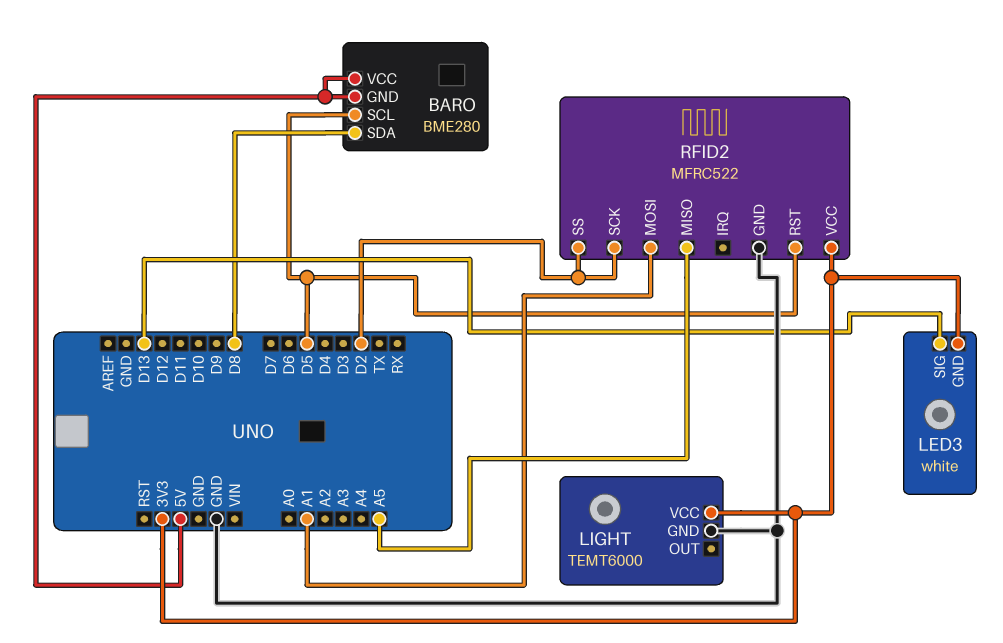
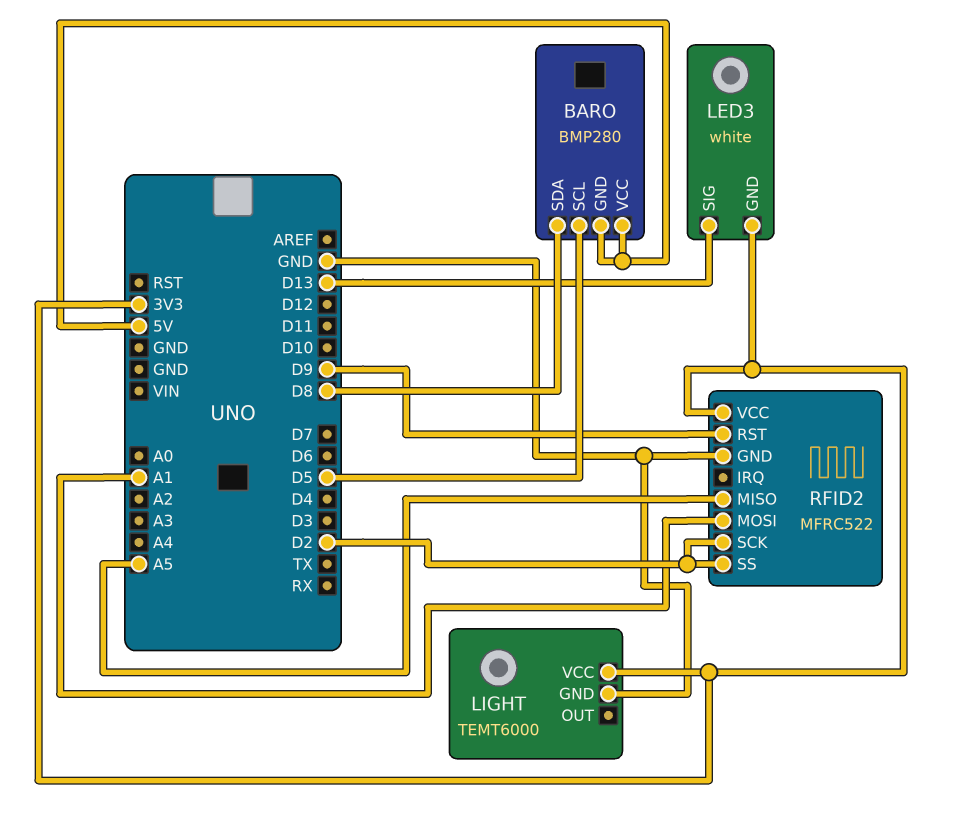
BARO: BME280 -> BMP280
RFID2 pin RST: D5 -> D9

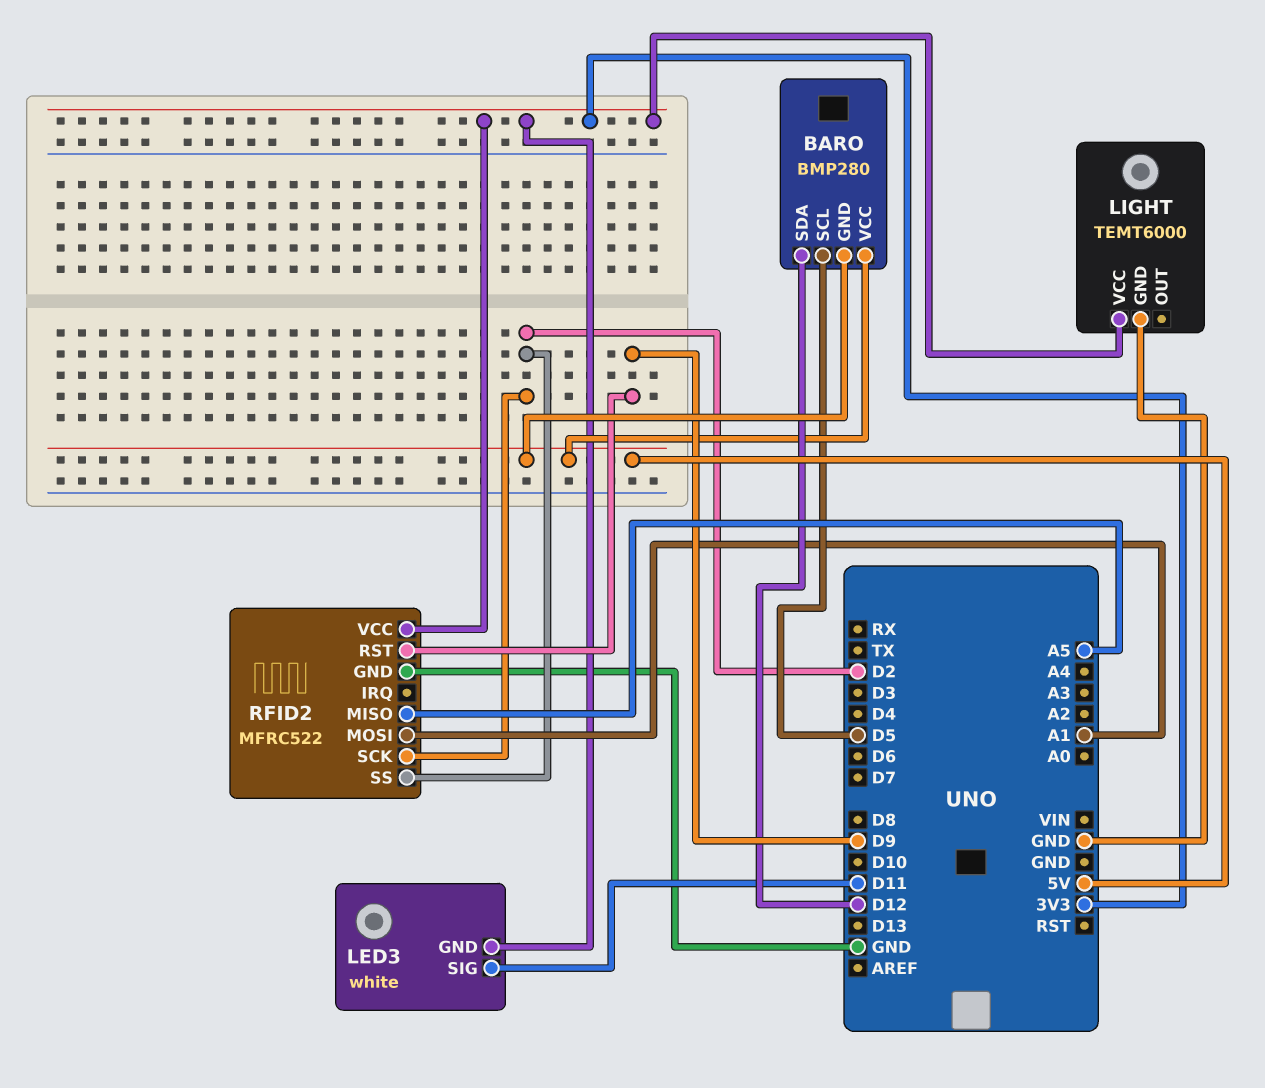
BARO pin SDA: D8 -> D12
LED3 pin SIG: D13 -> D11

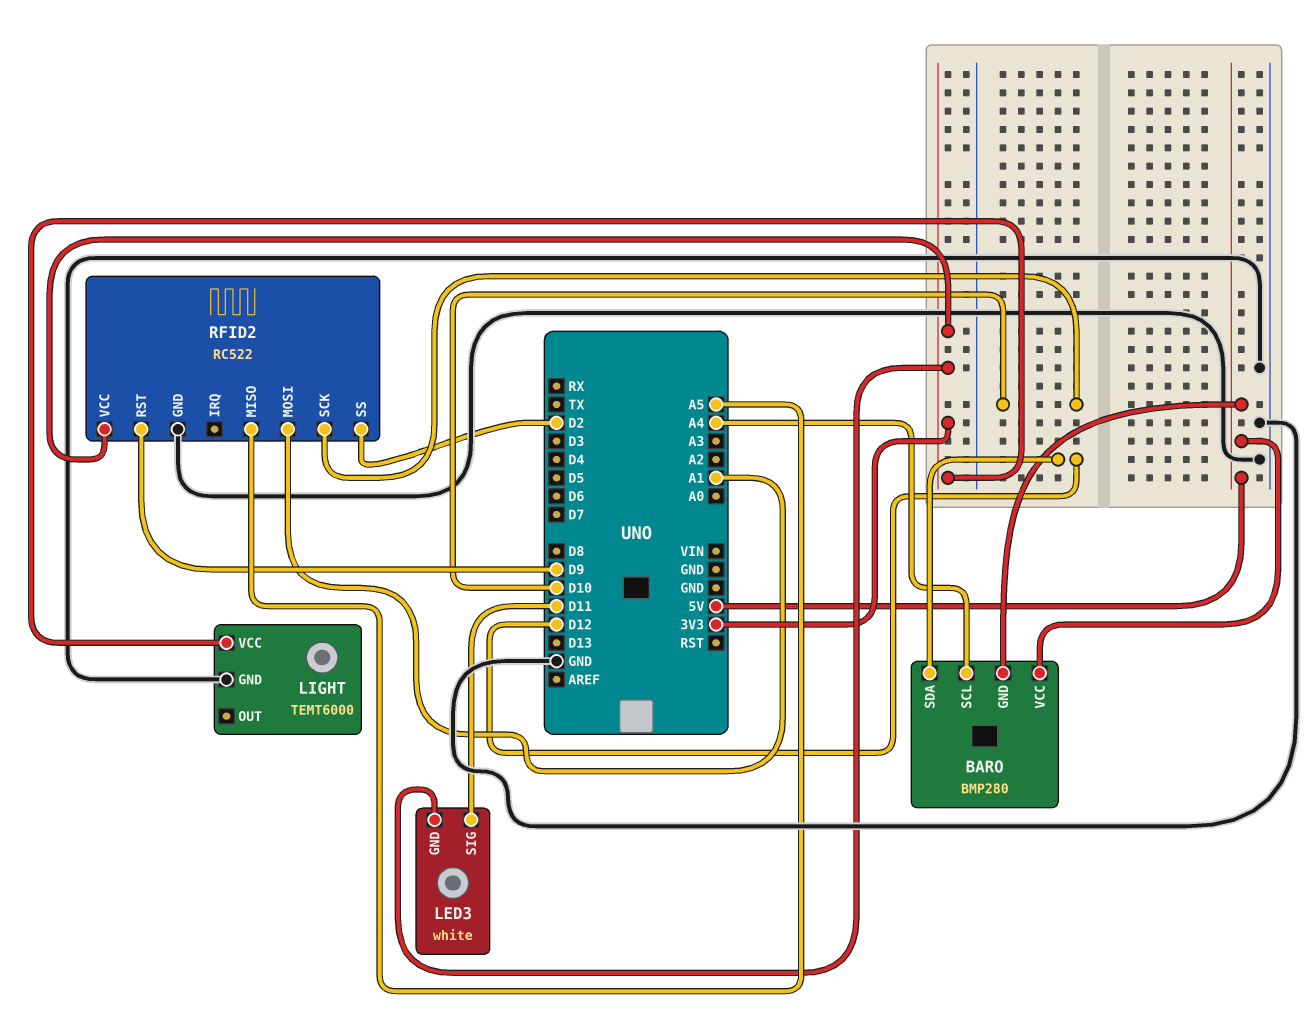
BARO pin SCL: D5 -> A4
RFID2: MFRC522 -> RC522
RFID2 pin SCK: D2 -> D10

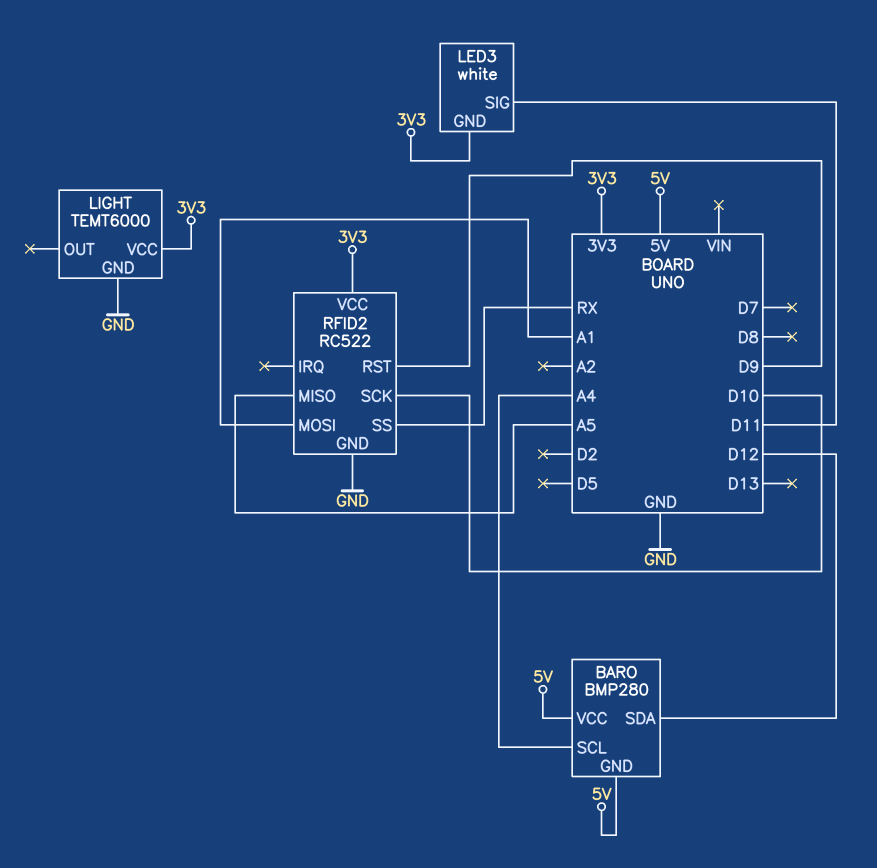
RFID2 pin SS: D2 -> RX

